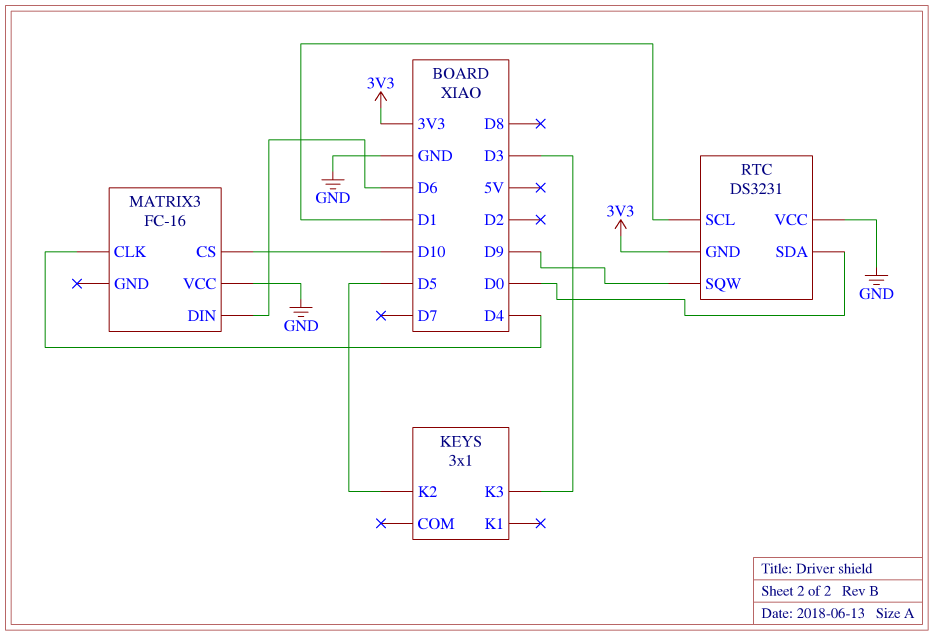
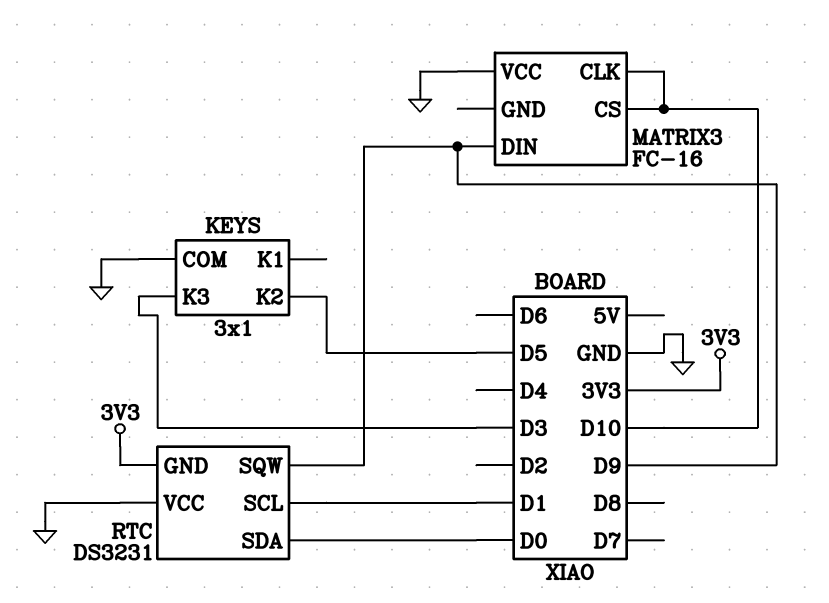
KEYS pin COM: none -> GND
MATRIX3 pin CLK: D4 -> D10
MATRIX3 pin DIN: D6 -> D9

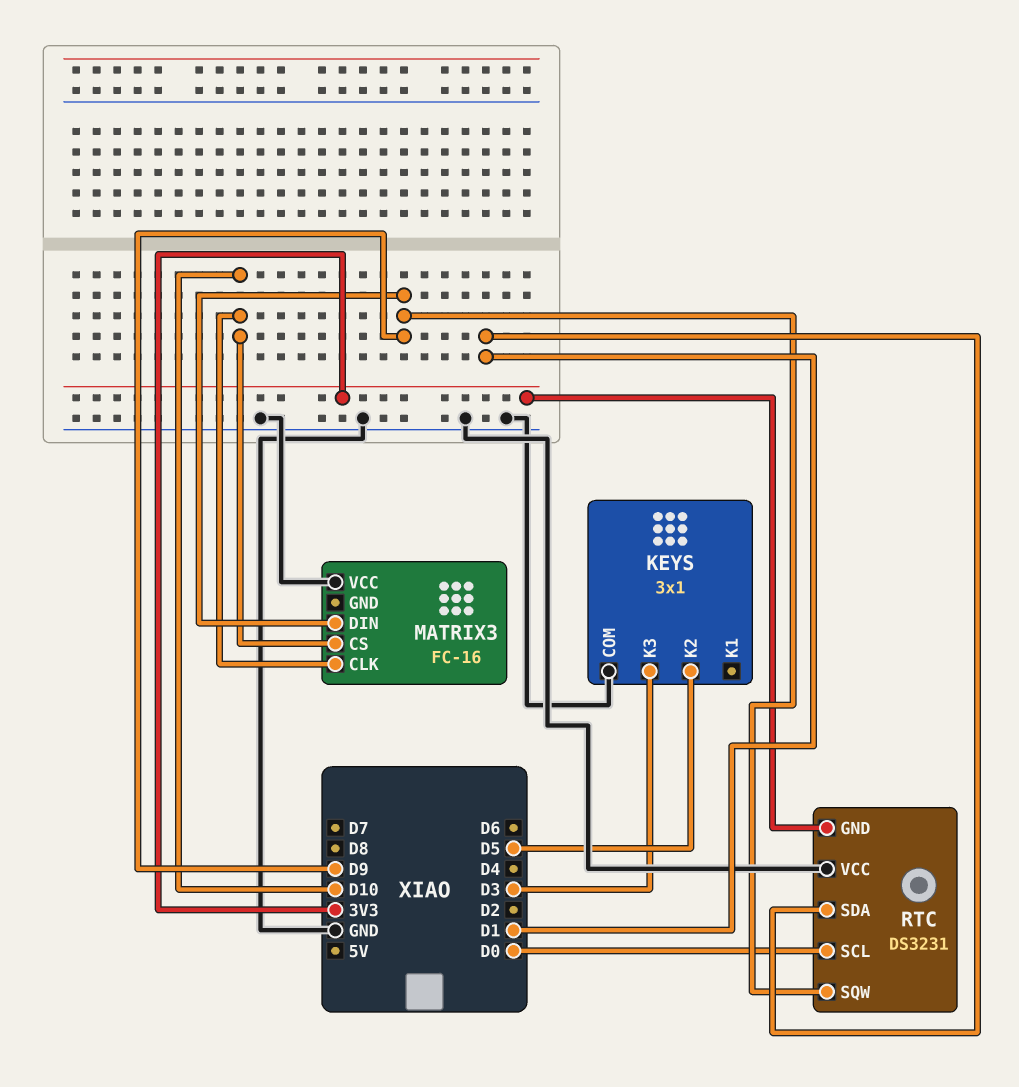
RTC pin SCL: D1 -> D0
RTC pin SDA: D0 -> D1

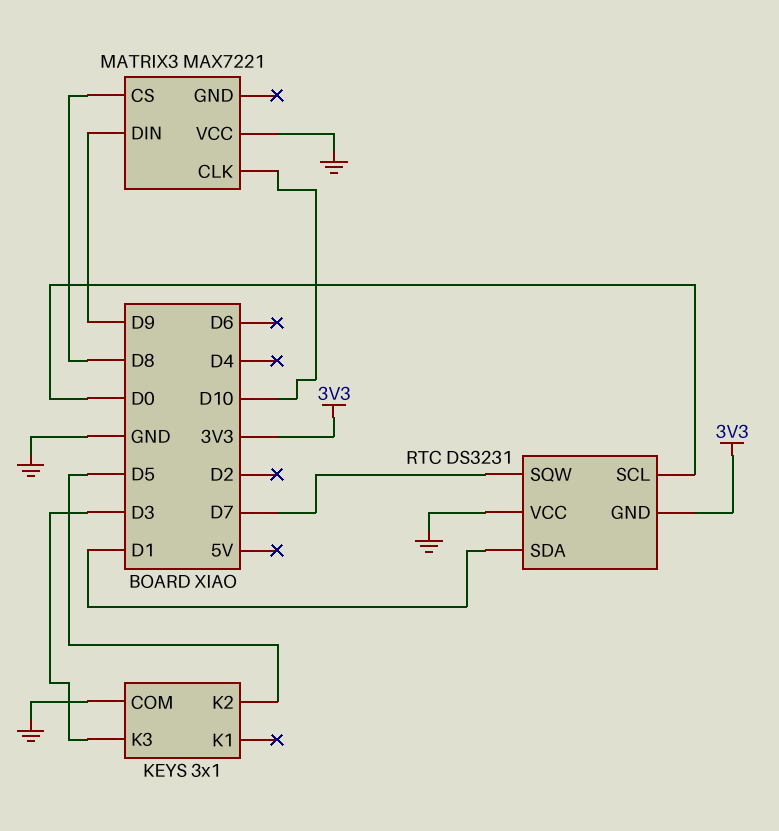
MATRIX3: FC-16 -> MAX7221
MATRIX3 pin CS: D10 -> D8
RTC pin SQW: D9 -> D7

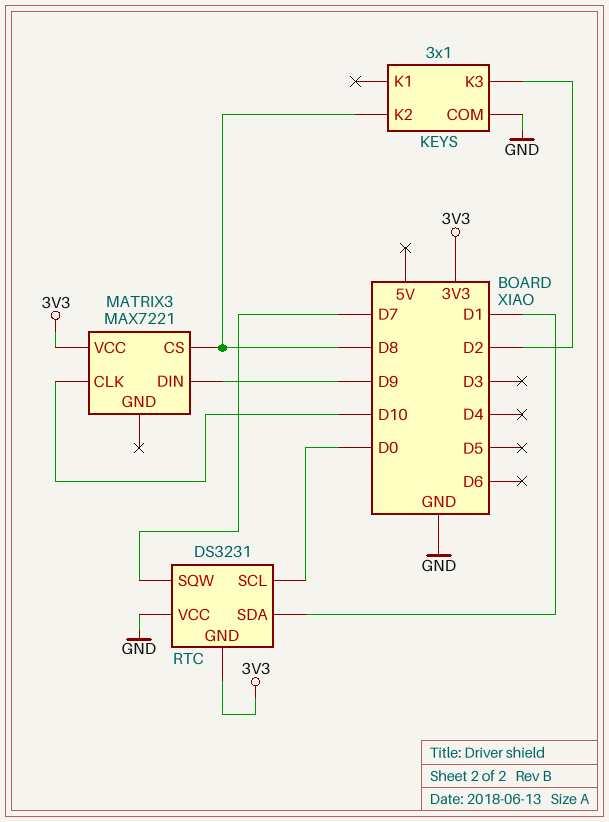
KEYS pin K2: D5 -> D8
KEYS pin K3: D3 -> D2
MATRIX3 pin VCC: GND -> 3V3

